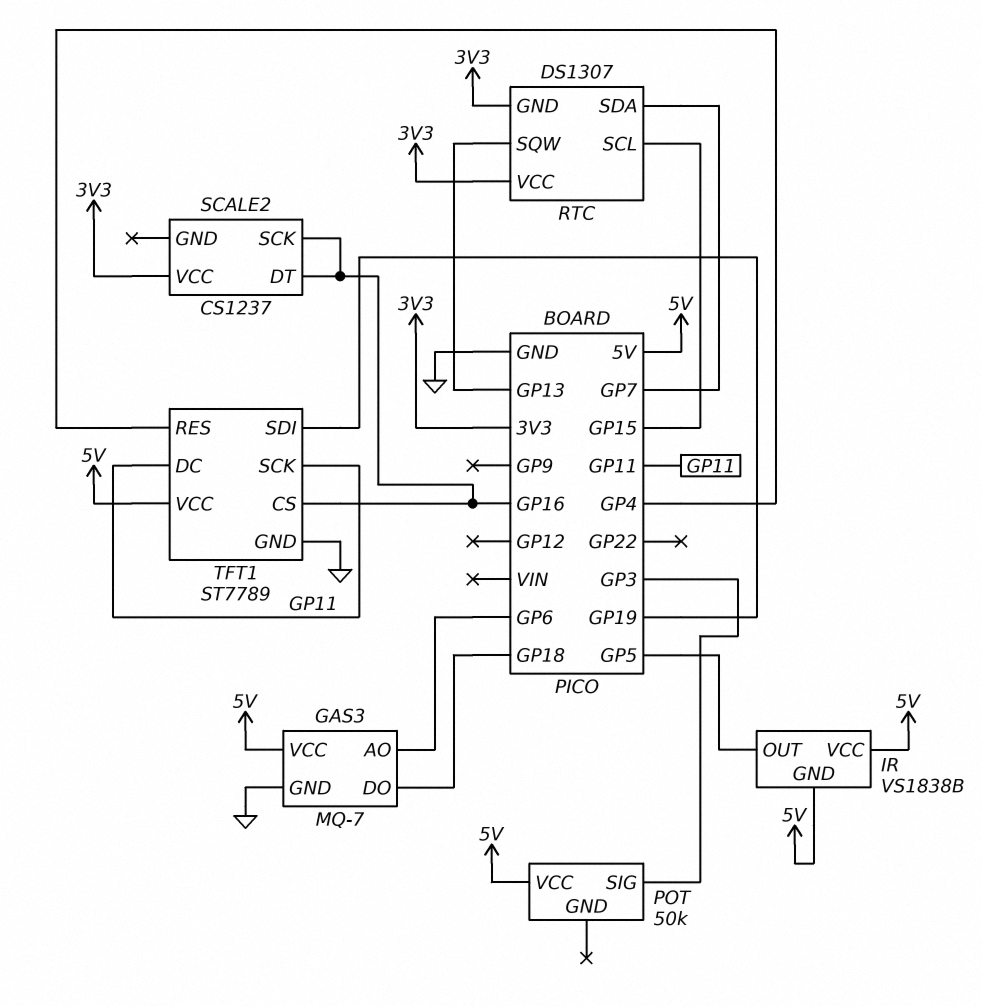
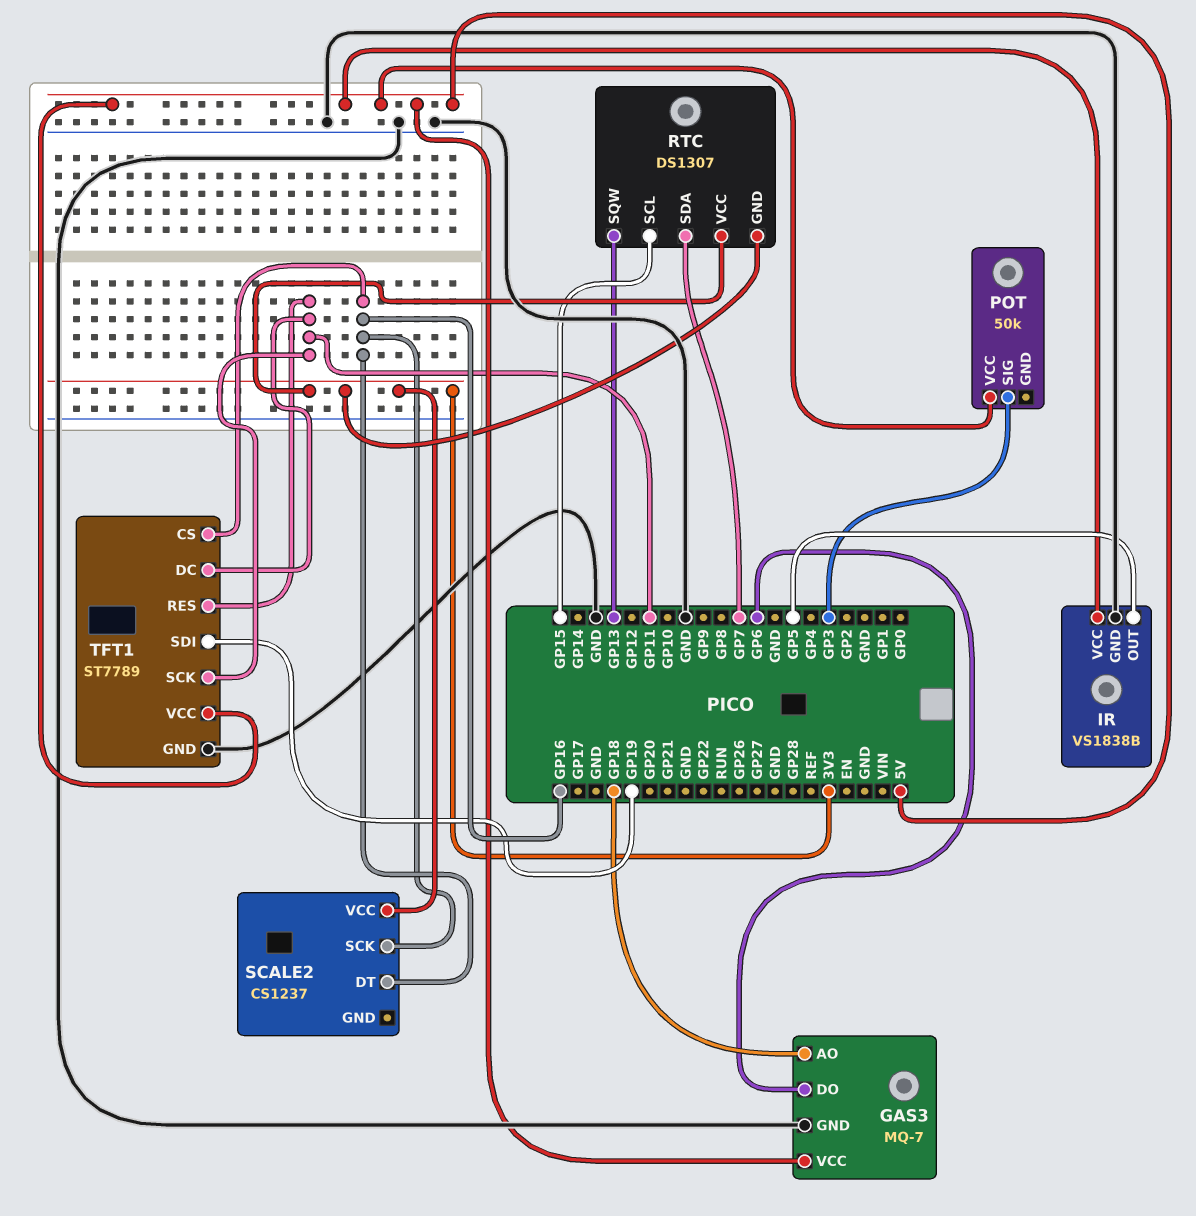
GAS3 pin AO: GP6 -> GP18
GAS3 pin DO: GP18 -> GP6
IR pin GND: 5V -> GND
TFT1 pin RES: GP4 -> GP11

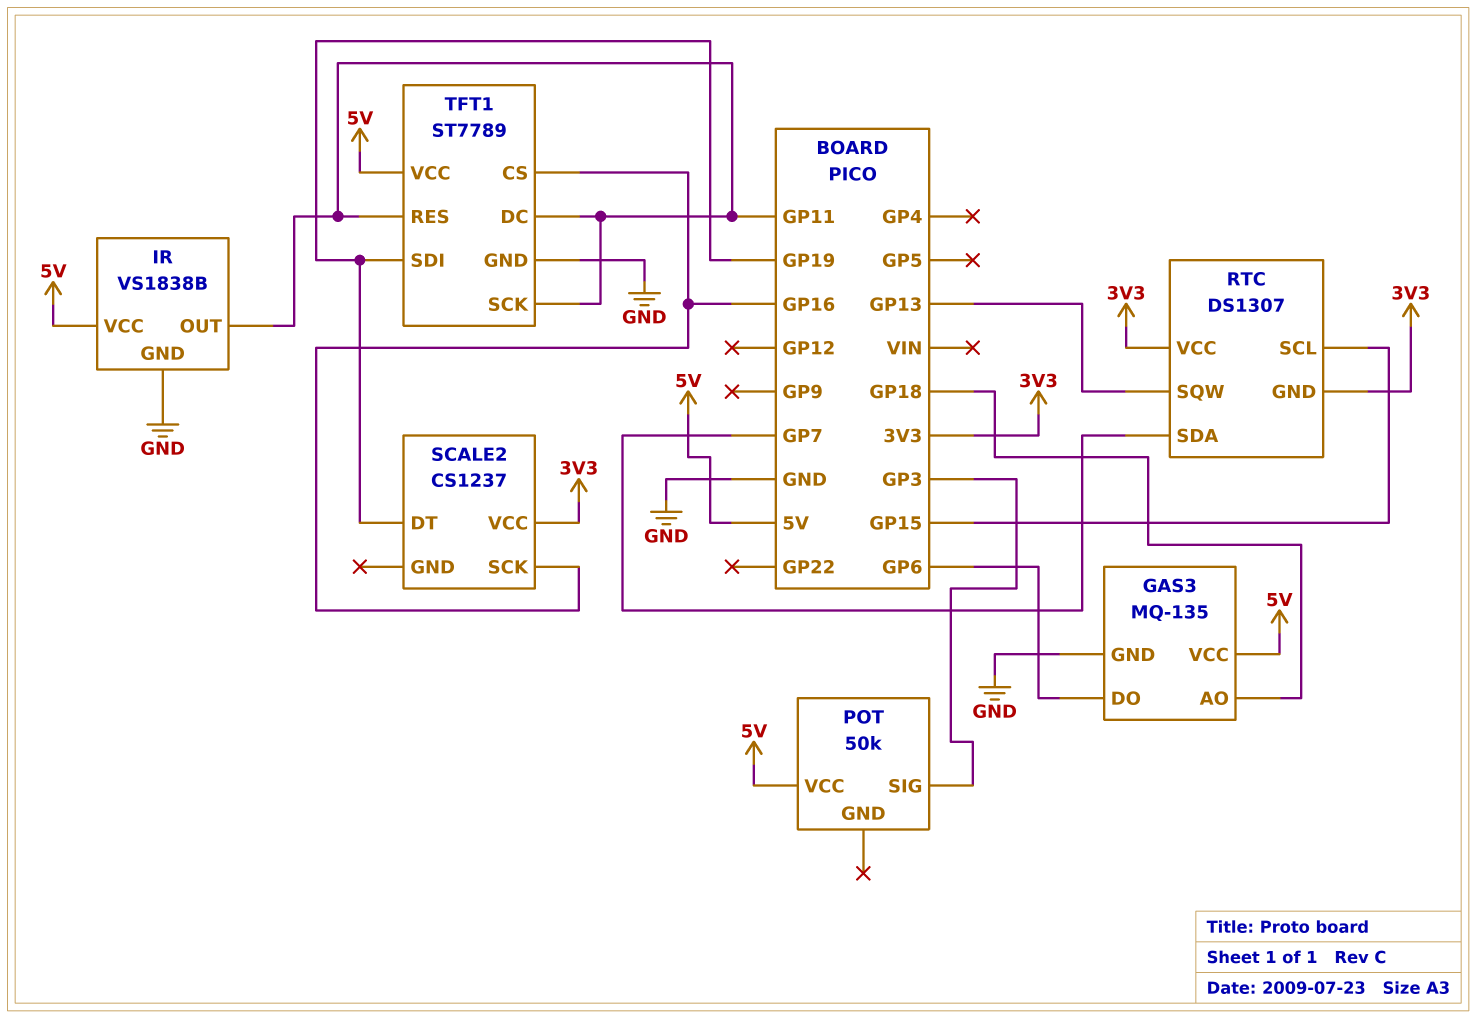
GAS3: MQ-7 -> MQ-135
IR pin OUT: GP5 -> GP11
SCALE2 pin DT: GP16 -> GP19

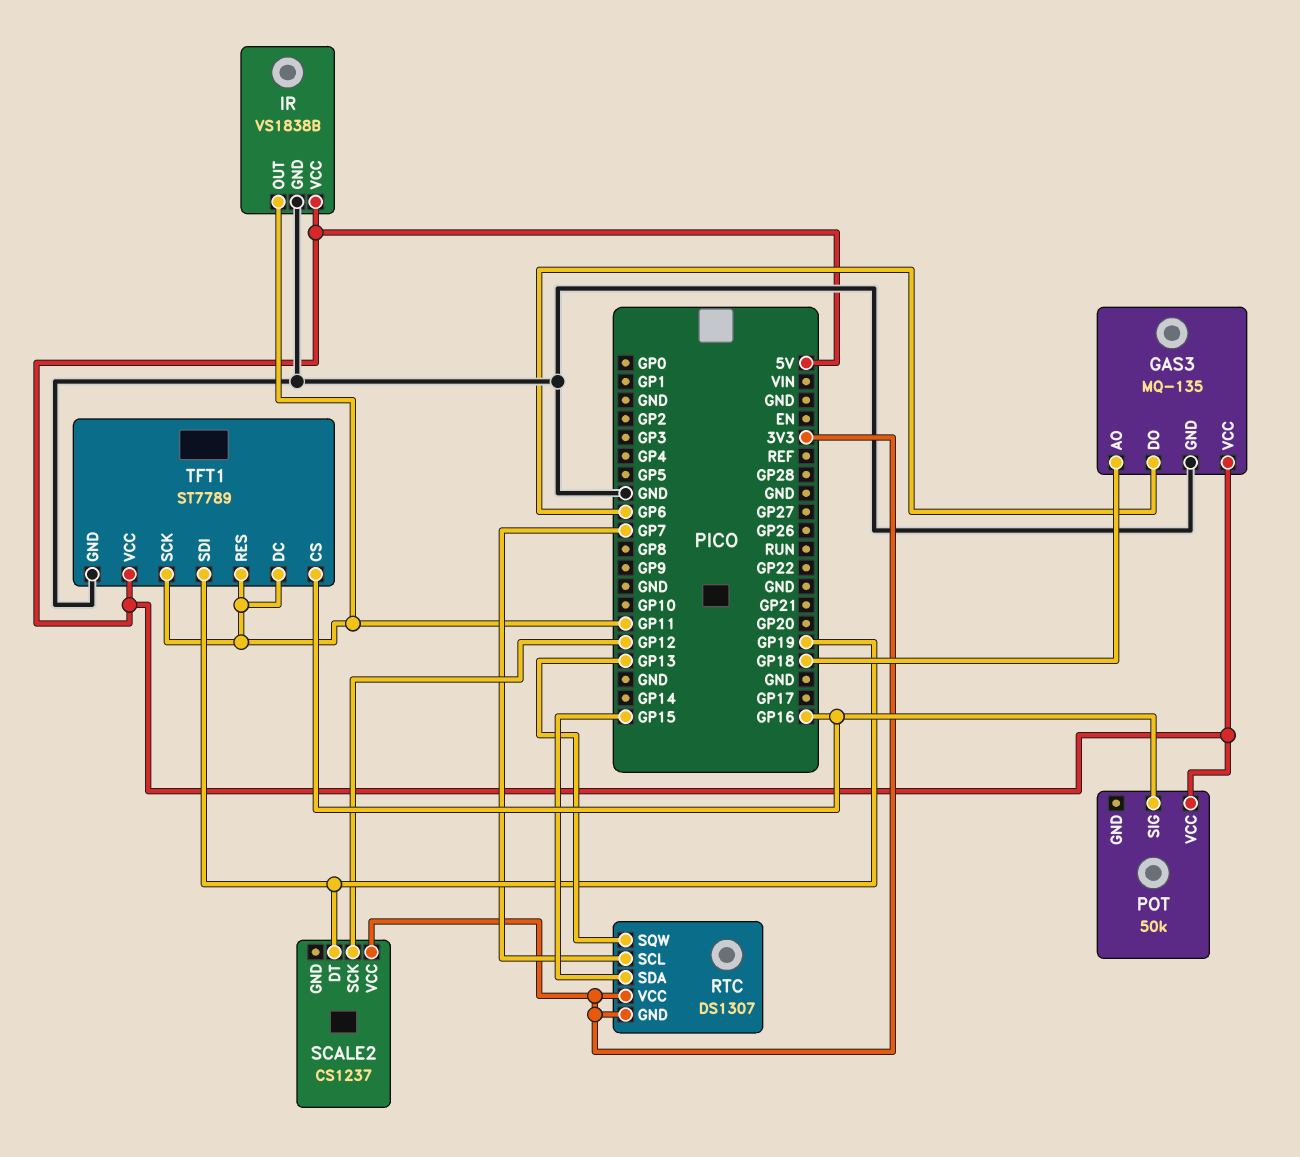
POT pin SIG: GP3 -> GP16
RTC pin SCL: GP15 -> GP7
RTC pin SDA: GP7 -> GP15
SCALE2 pin SCK: GP16 -> GP12

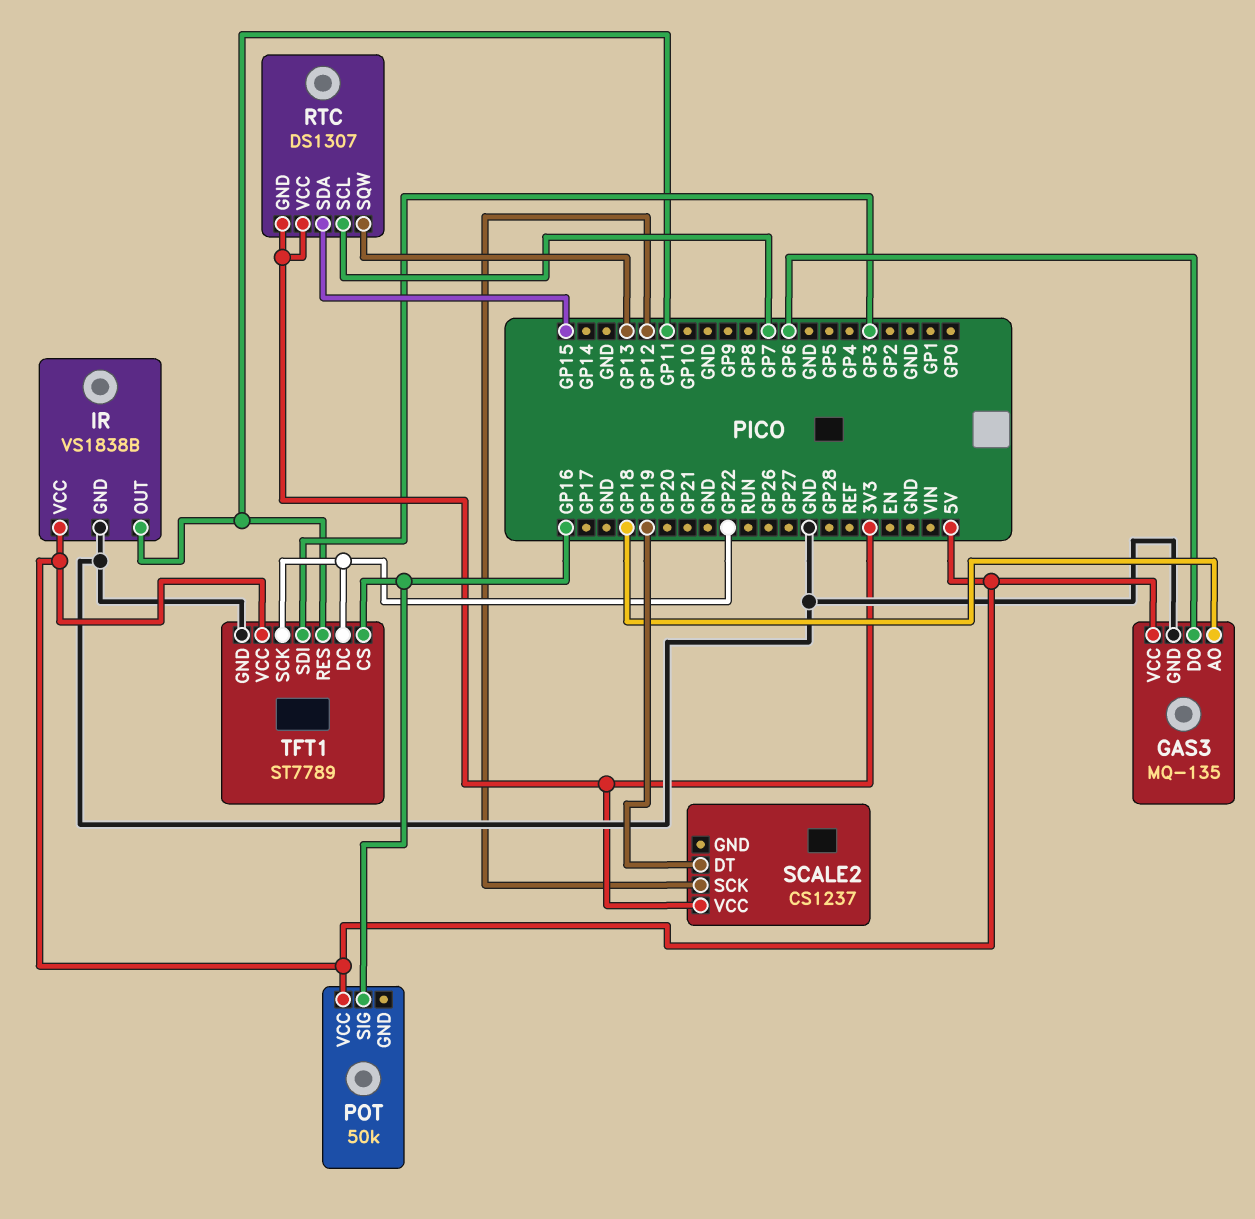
TFT1 pin DC: GP11 -> GP22
TFT1 pin SCK: GP11 -> GP22
TFT1 pin SDI: GP19 -> GP3

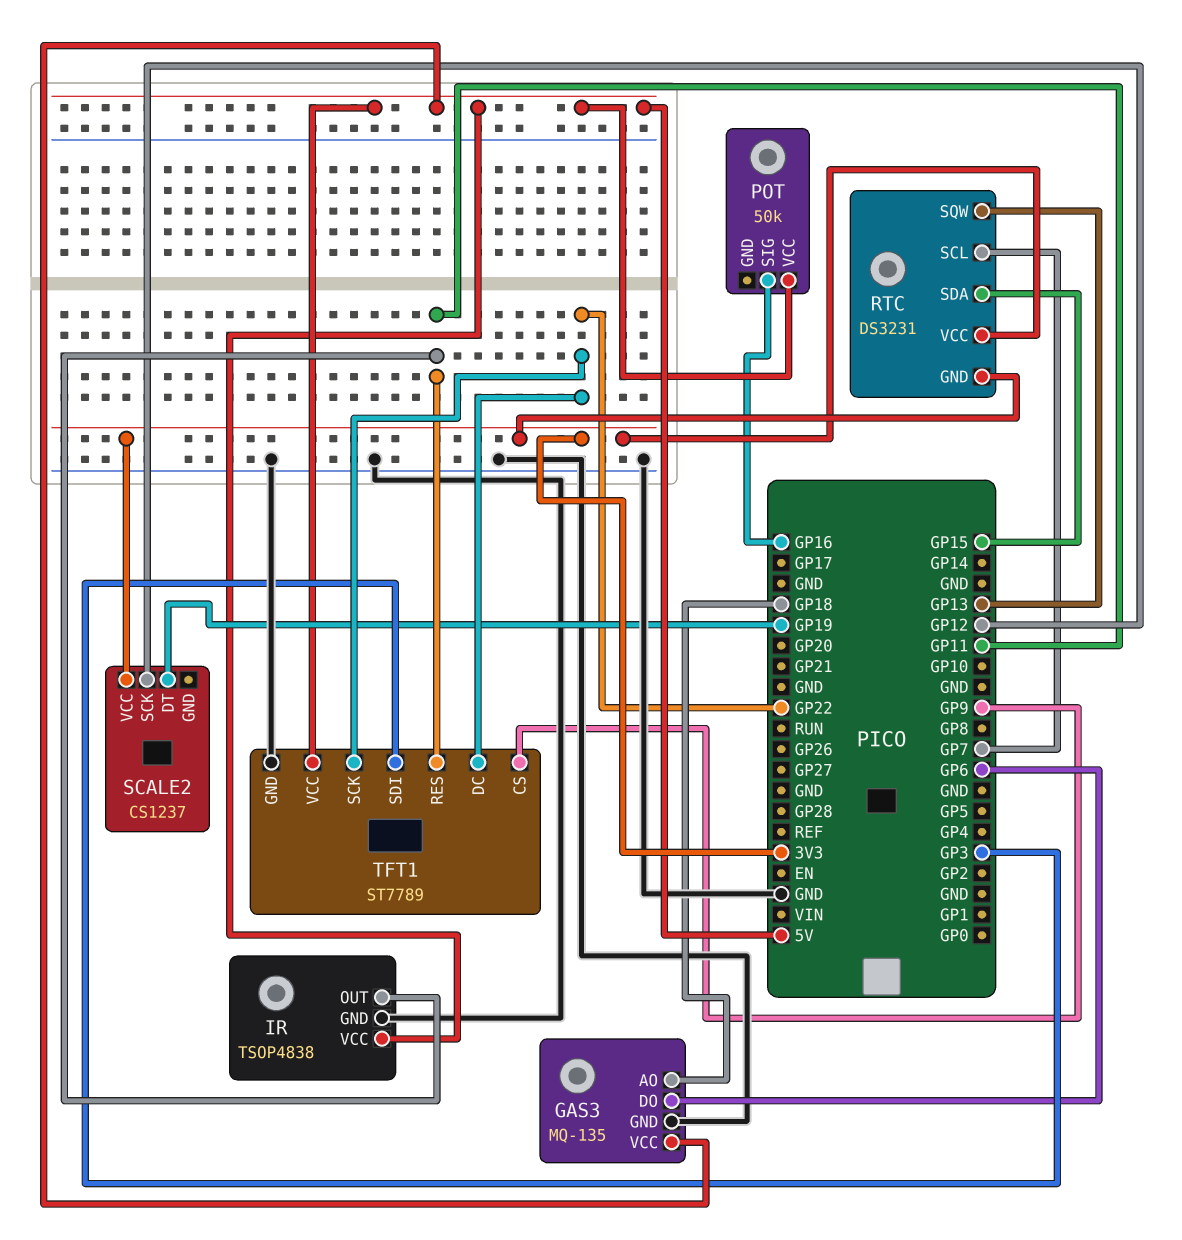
IR: VS1838B -> TSOP4838
RTC: DS1307 -> DS3231
TFT1 pin CS: GP16 -> GP9

